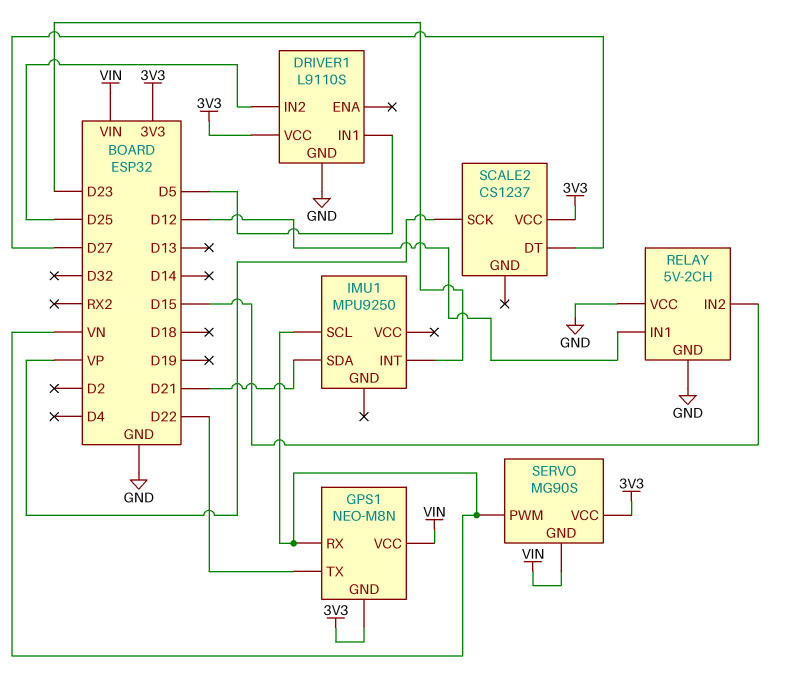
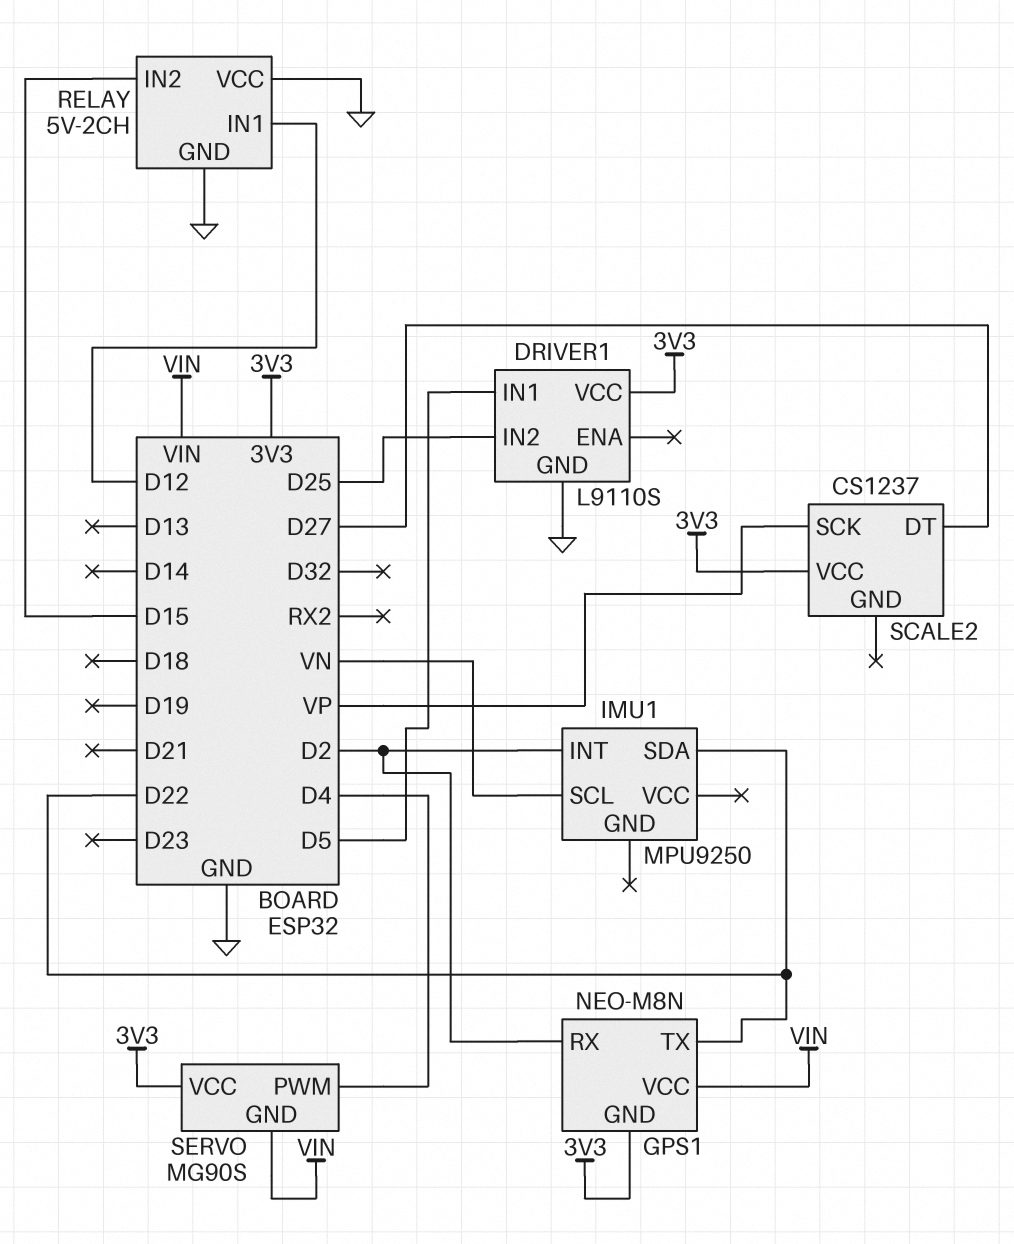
GPS1 pin RX: VN -> D2
IMU1 pin INT: D23 -> D2
IMU1 pin SDA: D21 -> D22
SERVO pin PWM: VN -> D4

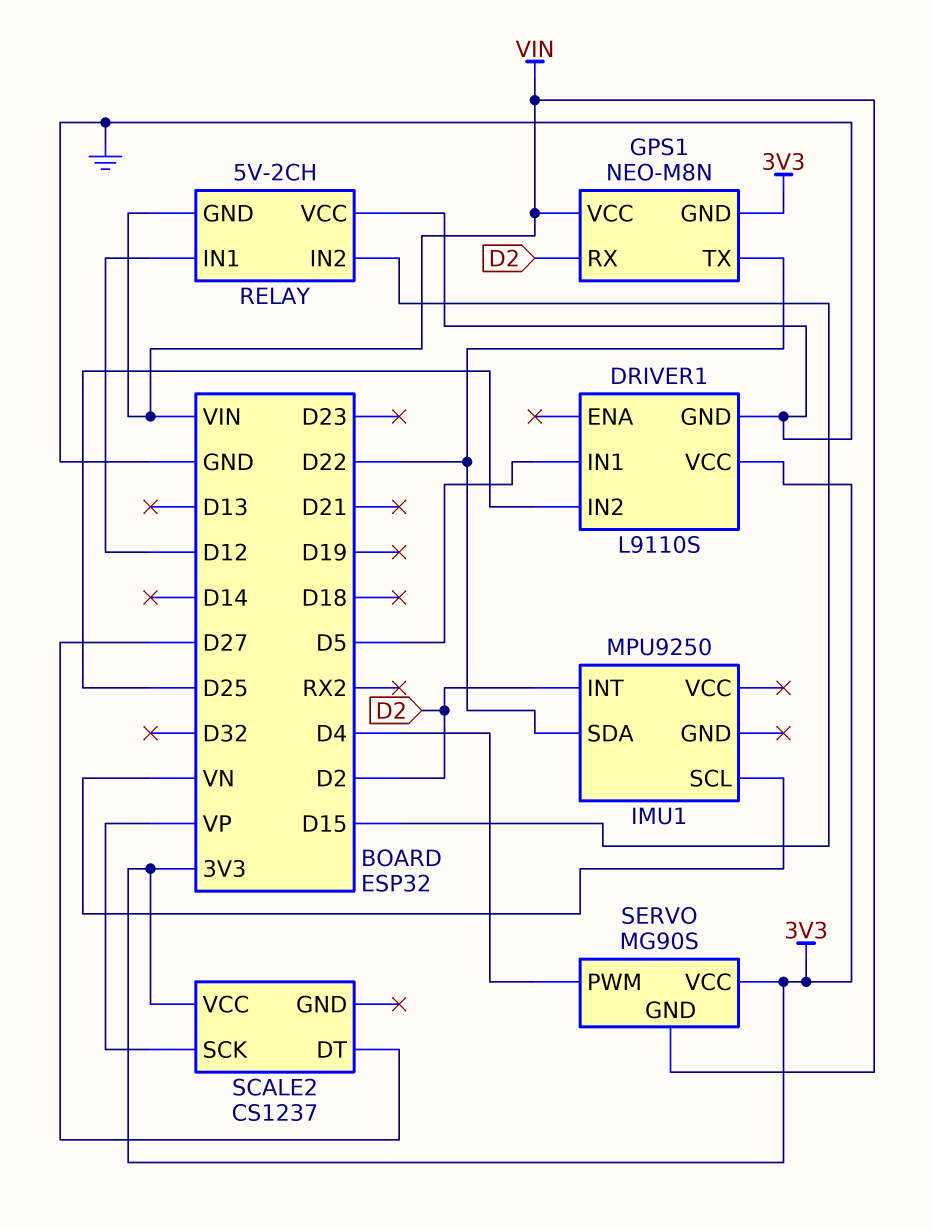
RELAY pin GND: GND -> VIN

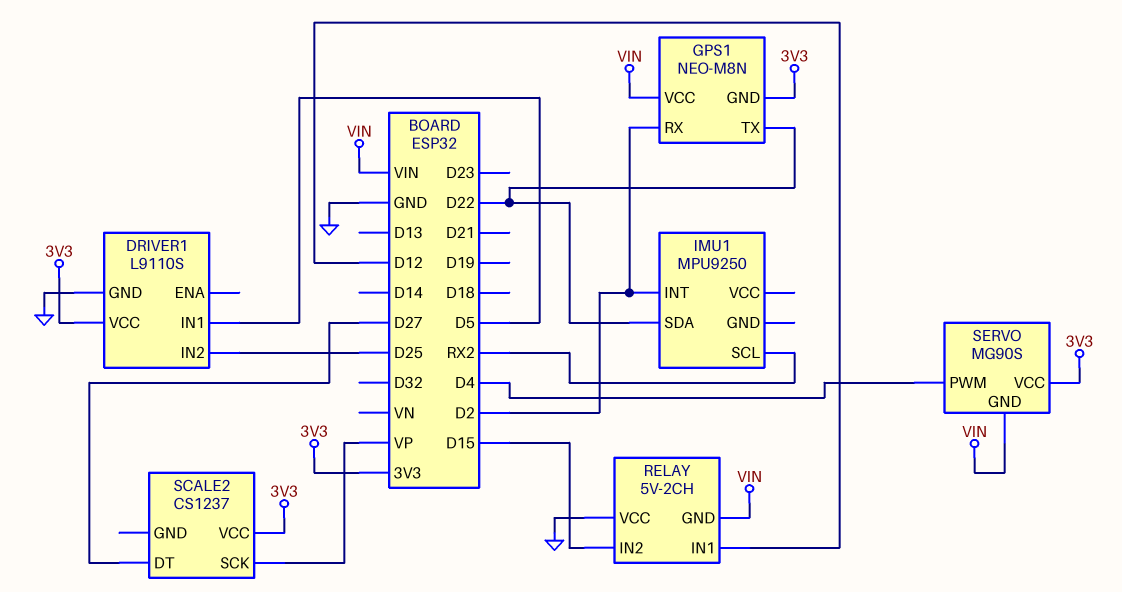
IMU1 pin SCL: VN -> RX2

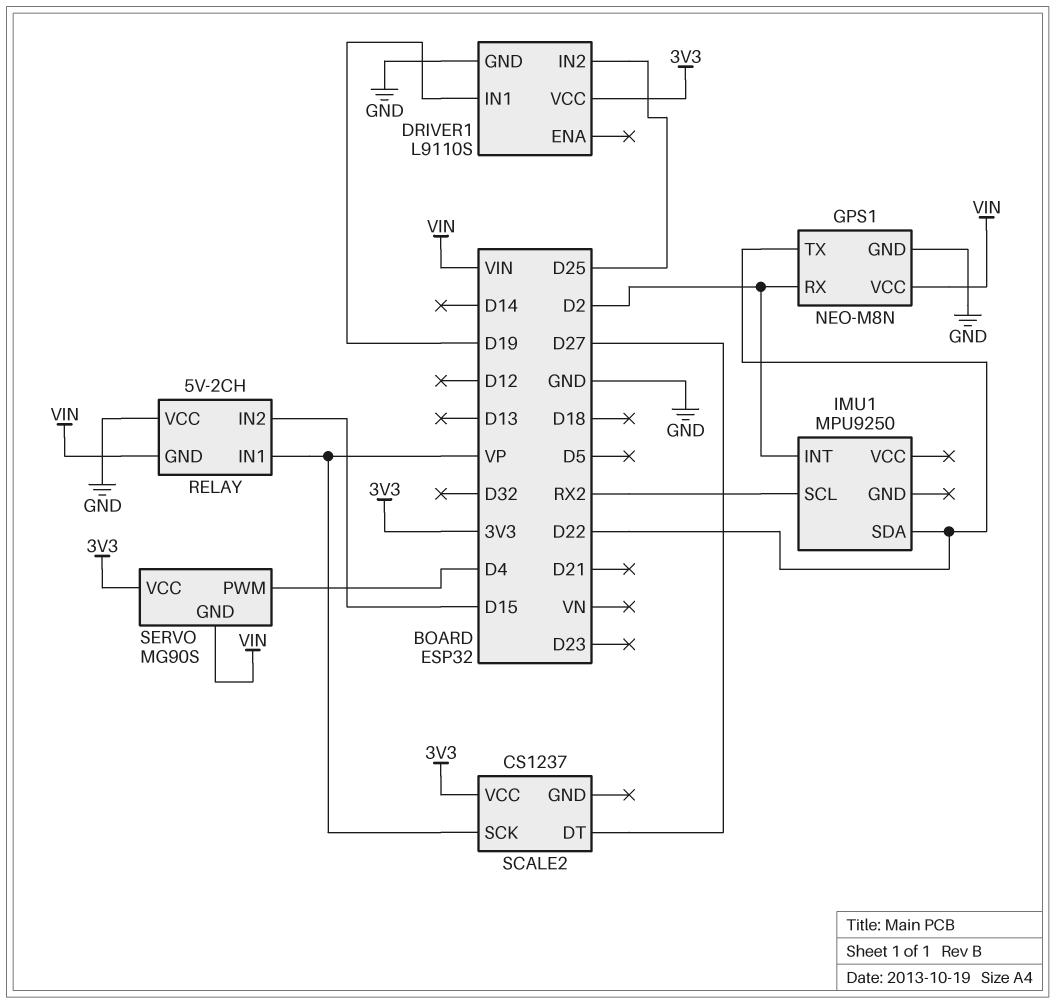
DRIVER1 pin IN1: D5 -> D19
GPS1 pin GND: 3V3 -> GND
RELAY pin IN1: D12 -> VP

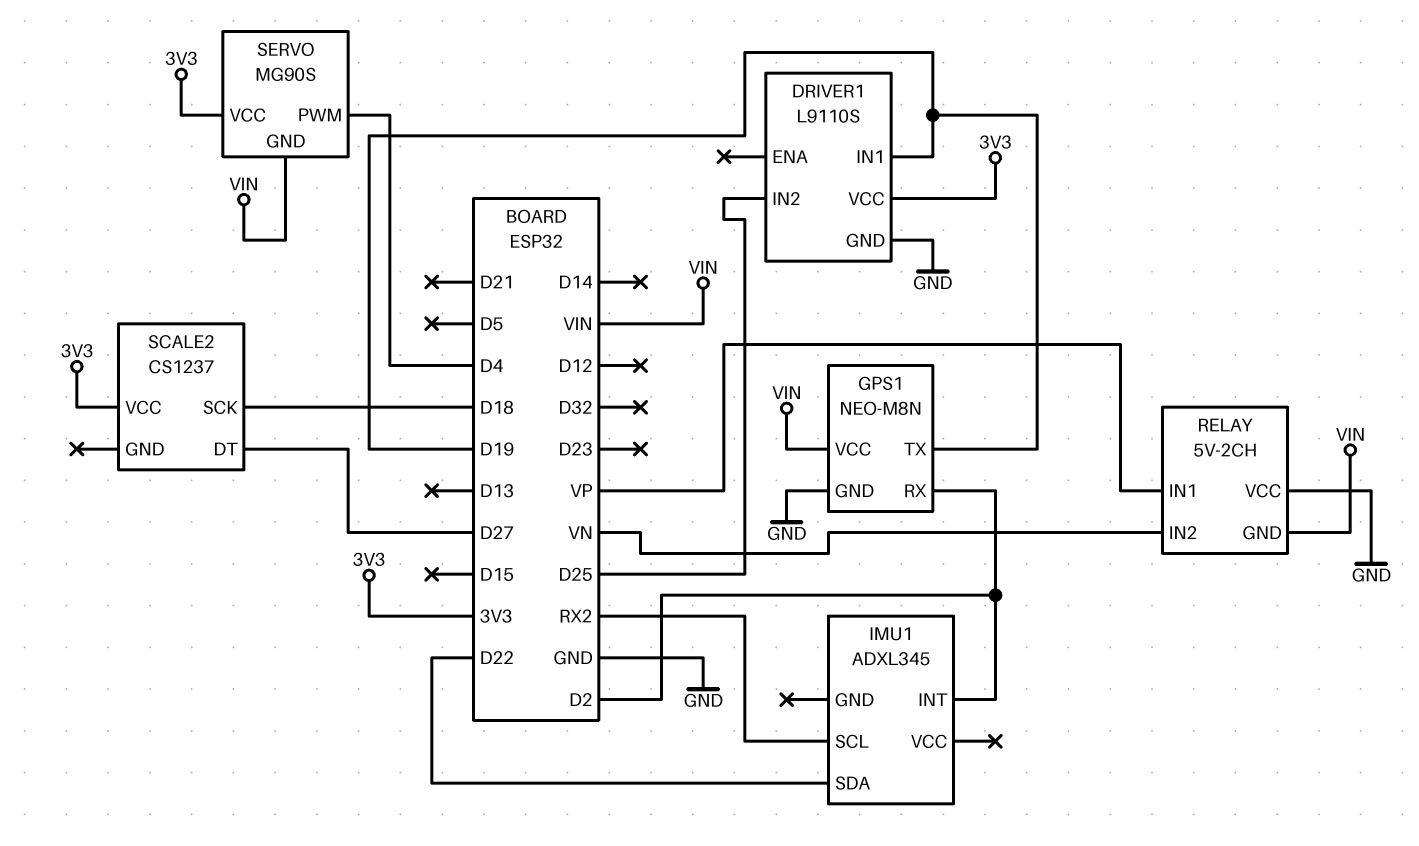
GPS1 pin TX: D22 -> D19
IMU1: MPU9250 -> ADXL345
RELAY pin IN2: D15 -> VN
SCALE2 pin SCK: VP -> D18

